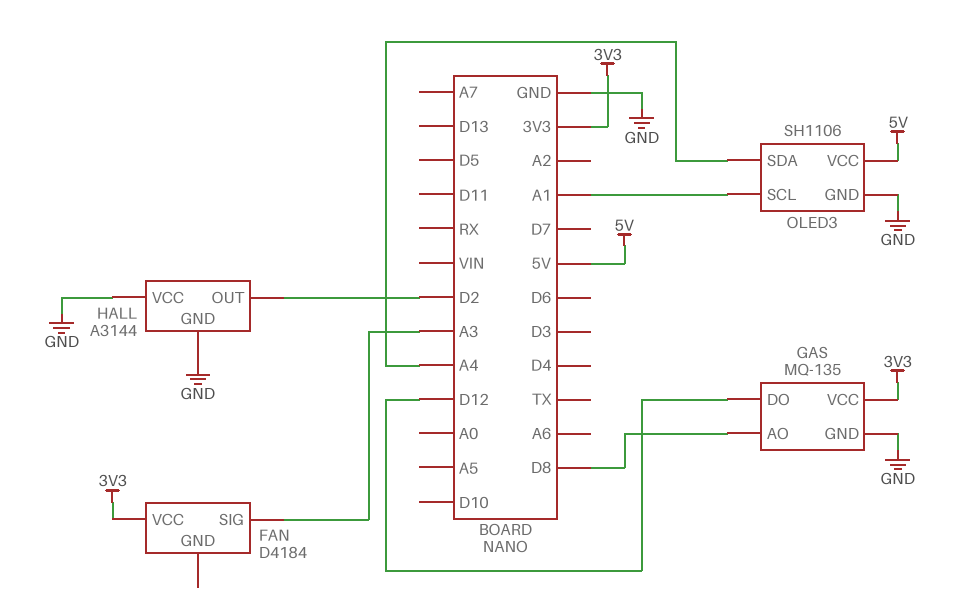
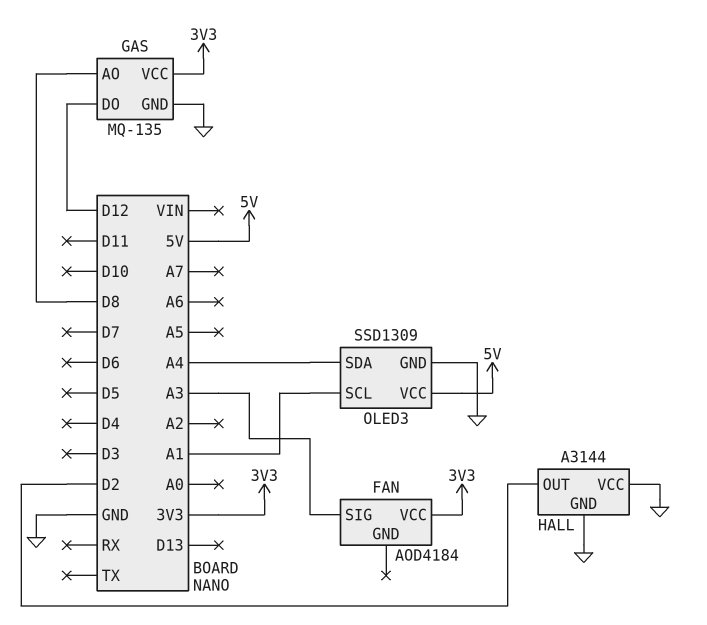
FAN: D4184 -> AOD4184
OLED3: SH1106 -> SSD1309

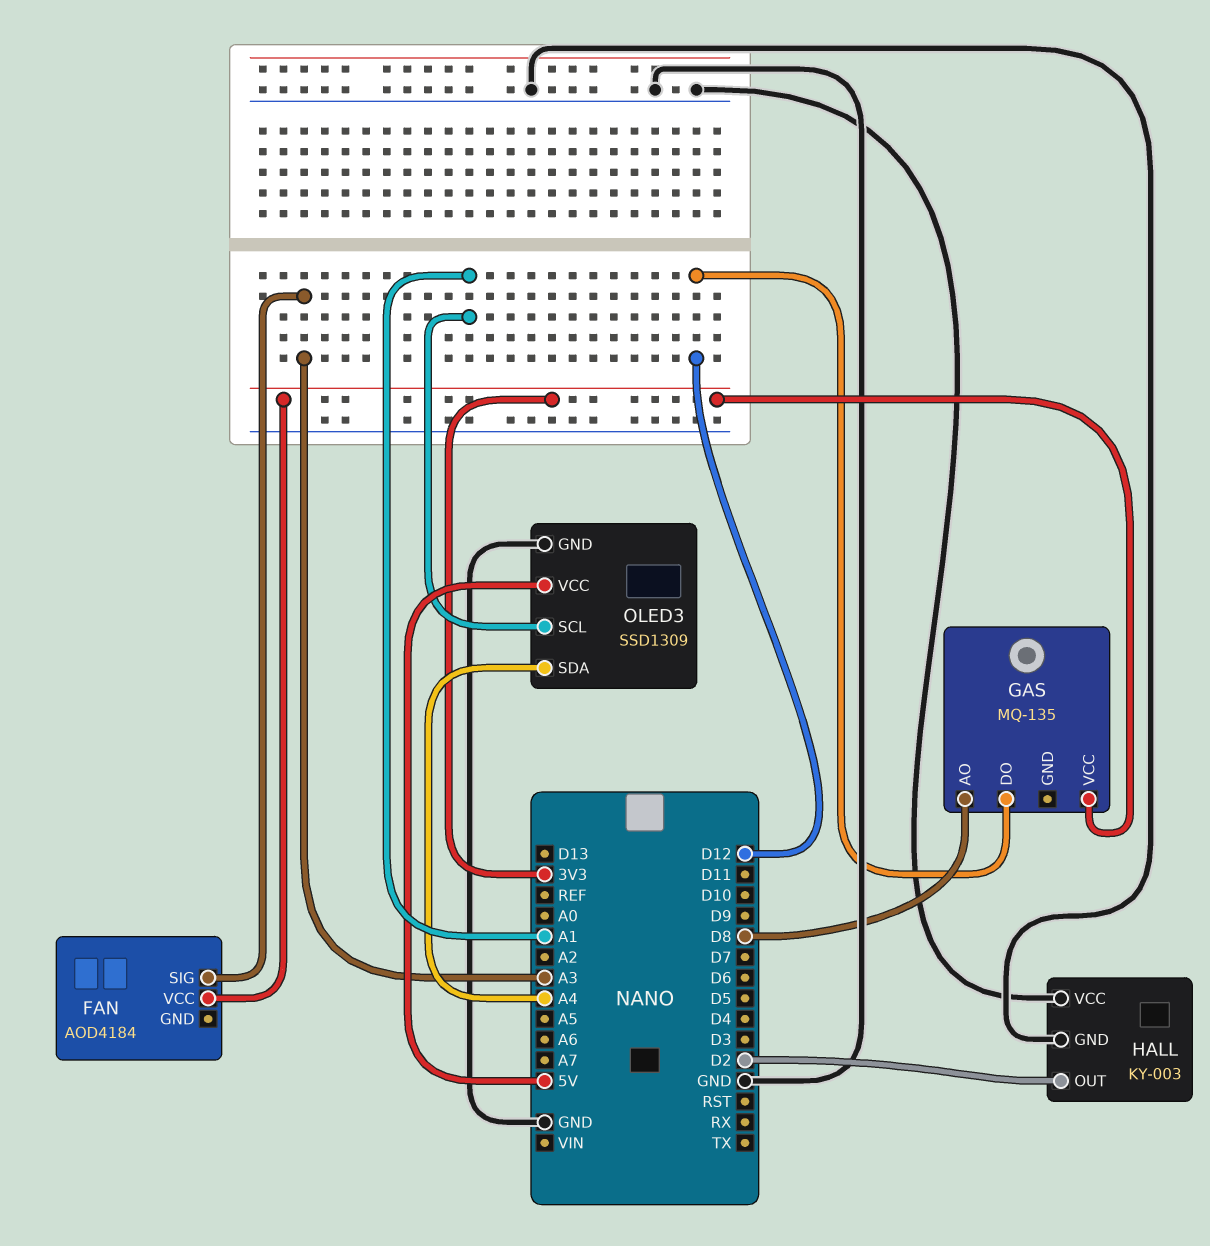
GAS pin GND: GND -> none
HALL: A3144 -> KY-003

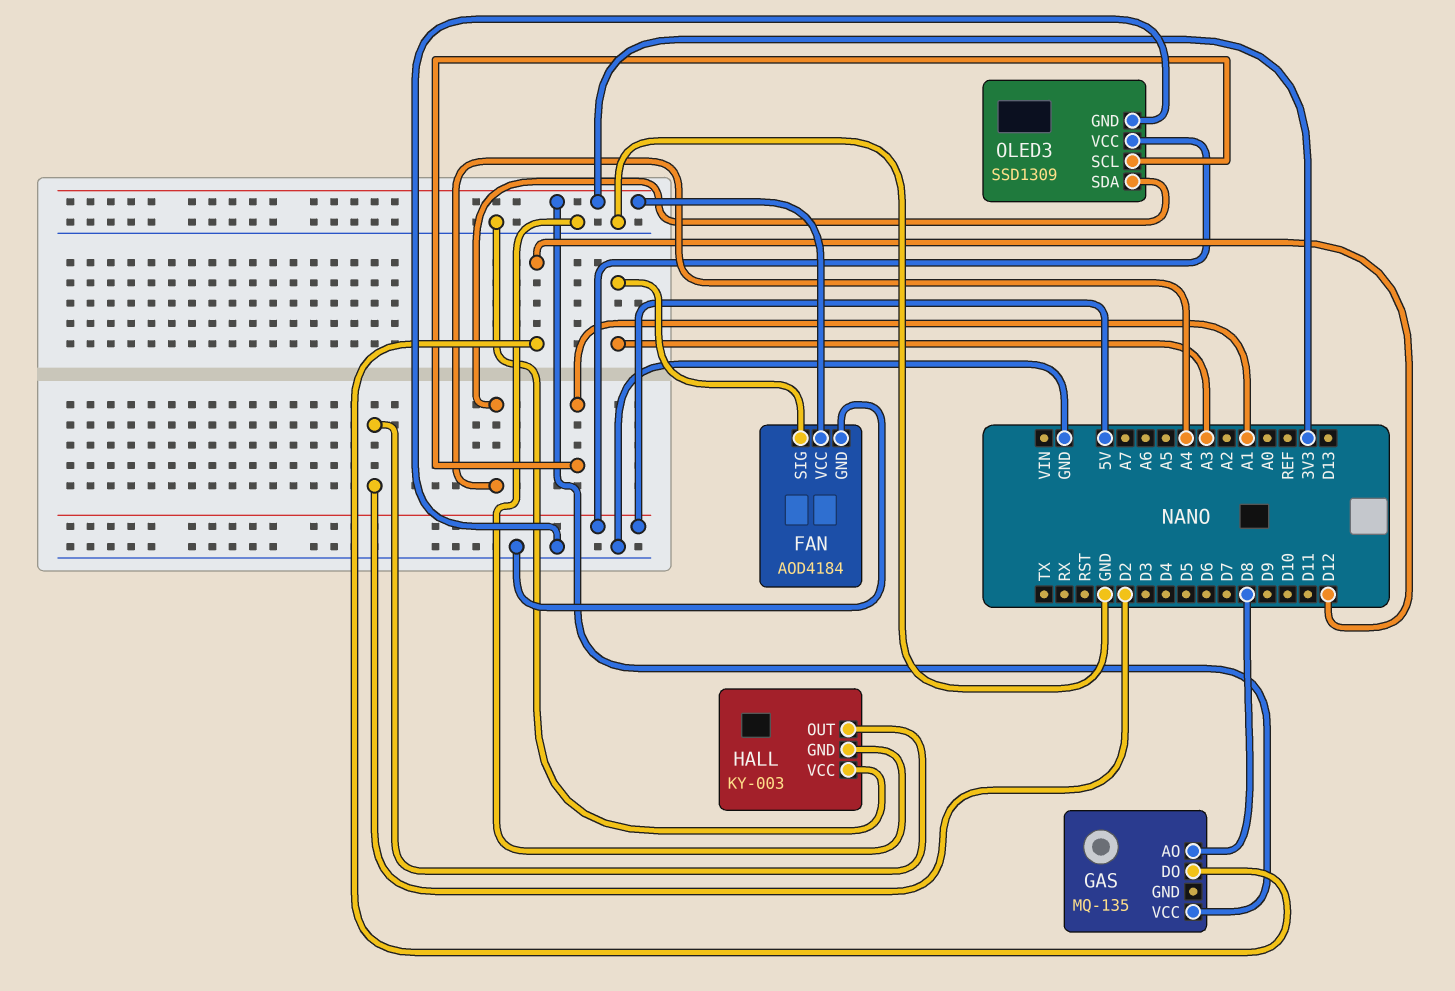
FAN pin GND: none -> GND

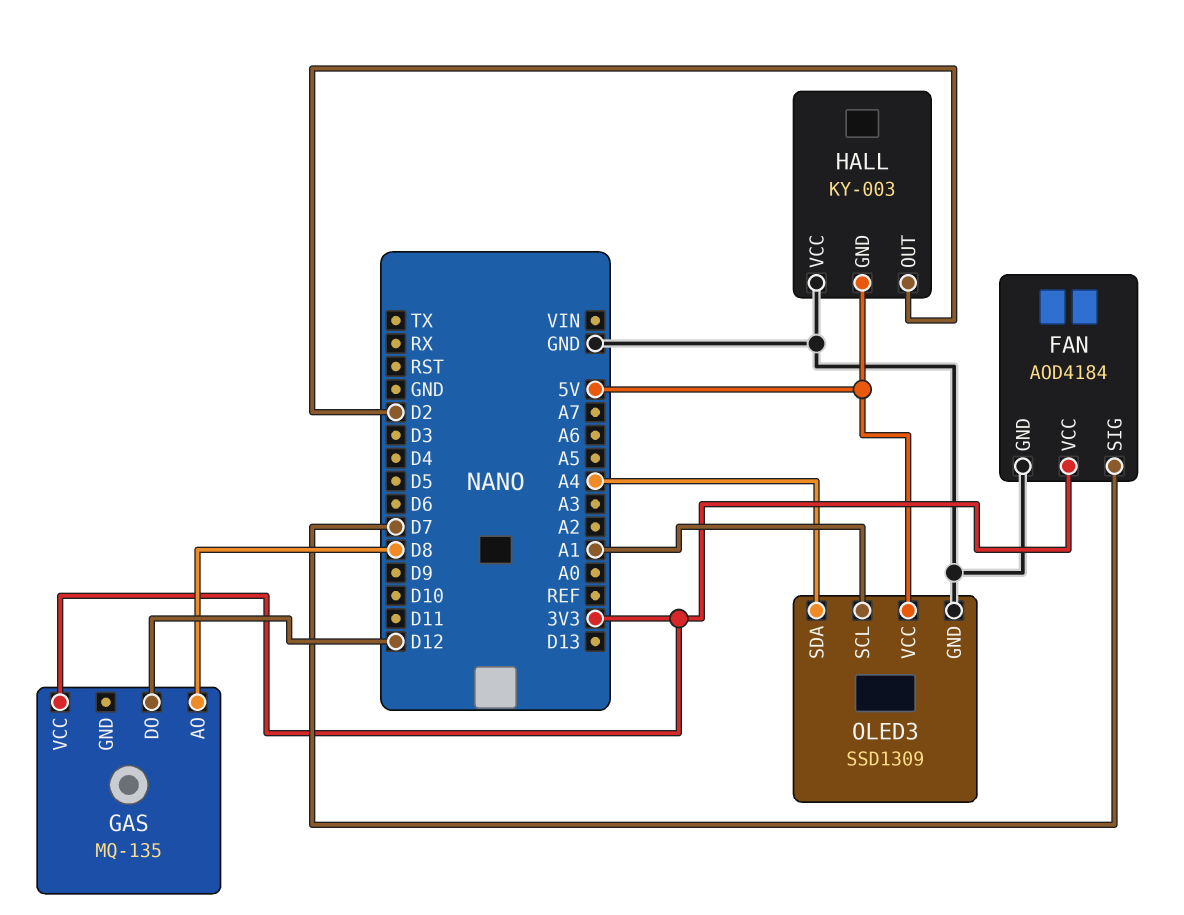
FAN pin SIG: A3 -> D7
HALL pin GND: GND -> 5V

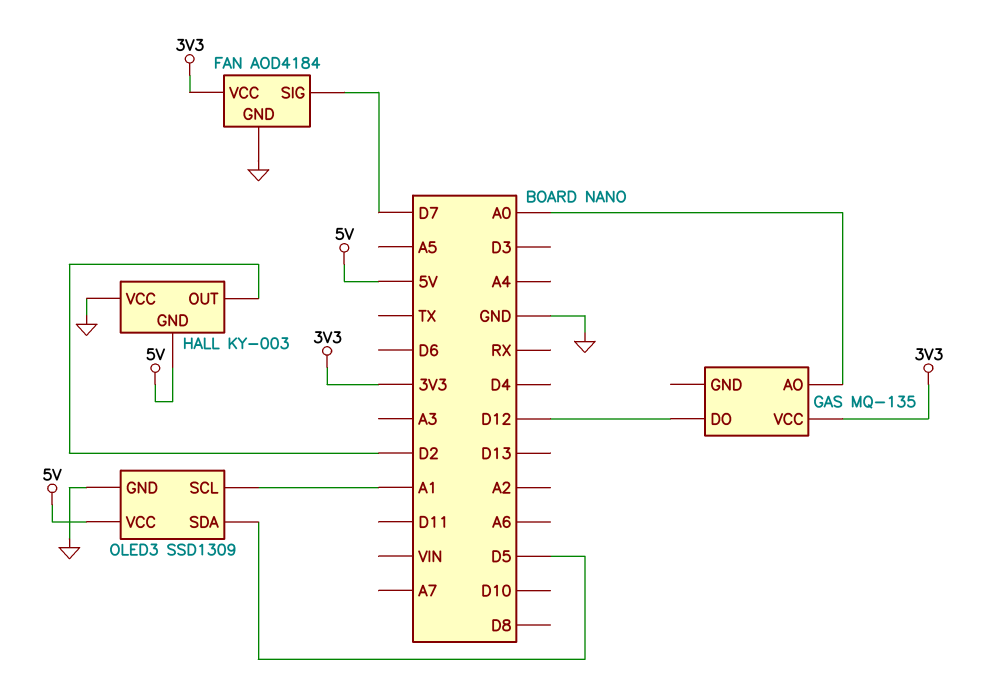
GAS pin AO: D8 -> A0
OLED3 pin SDA: A4 -> D5

